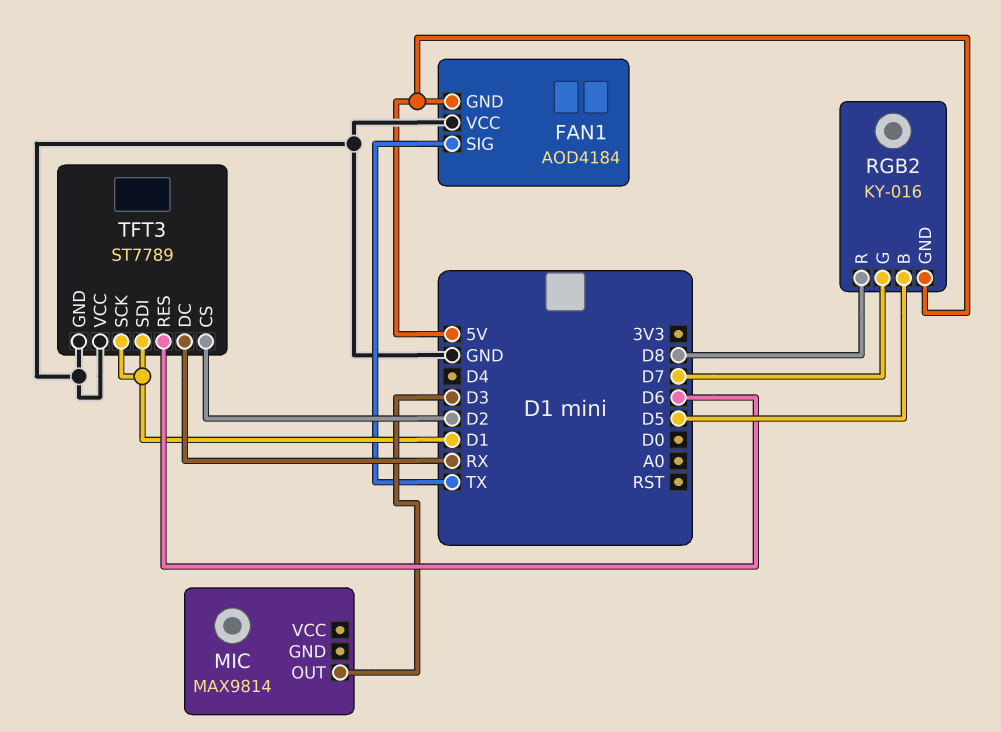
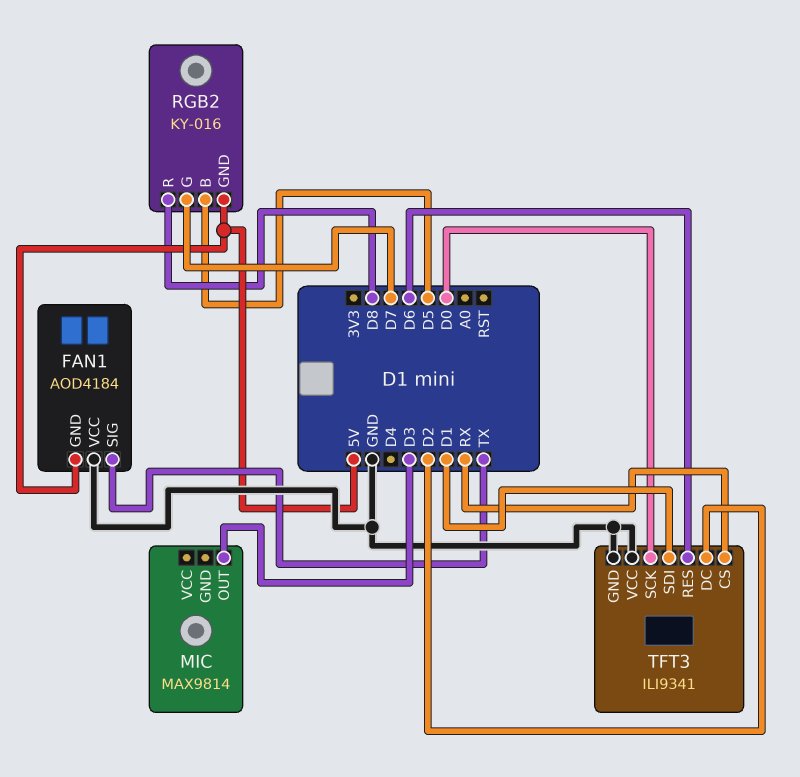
TFT3: ST7789 -> ILI9341
TFT3 pin CS: D2 -> RX
TFT3 pin DC: RX -> D2
TFT3 pin SCK: D1 -> D0

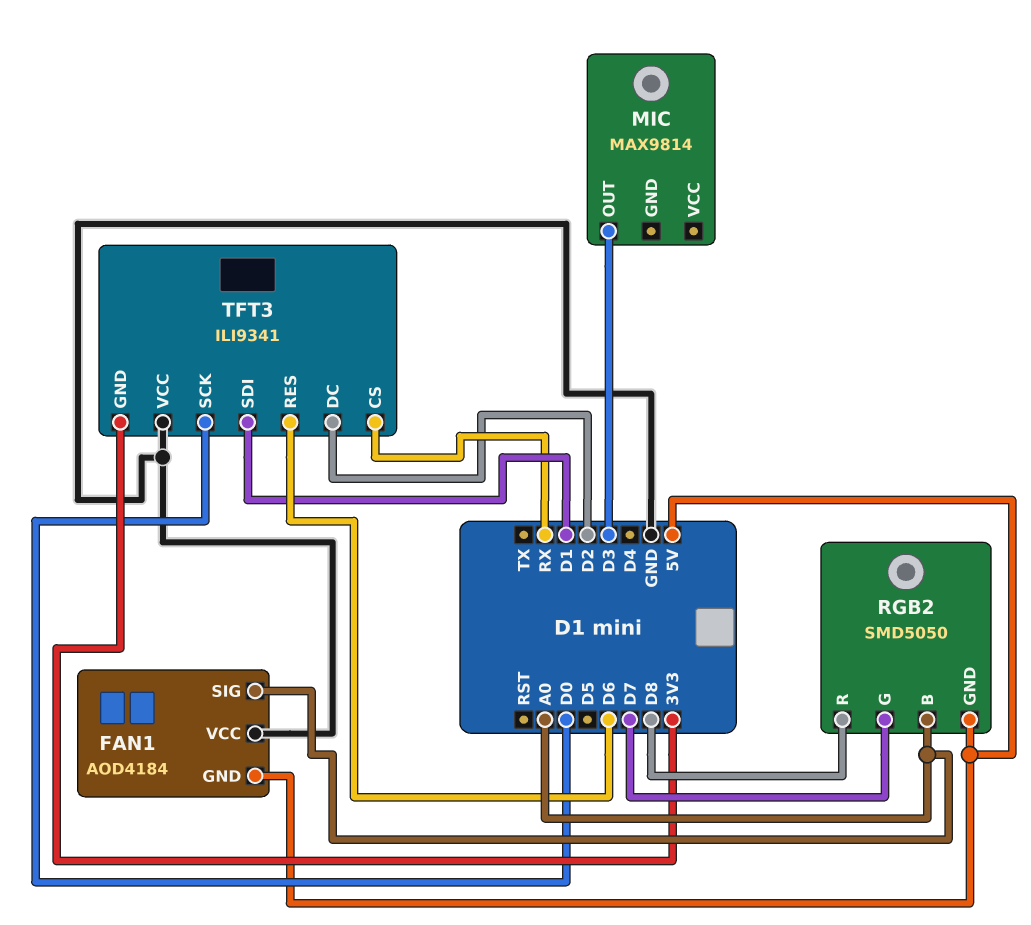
FAN1 pin SIG: TX -> A0
RGB2: KY-016 -> SMD5050
RGB2 pin B: D5 -> A0
TFT3 pin GND: GND -> 3V3

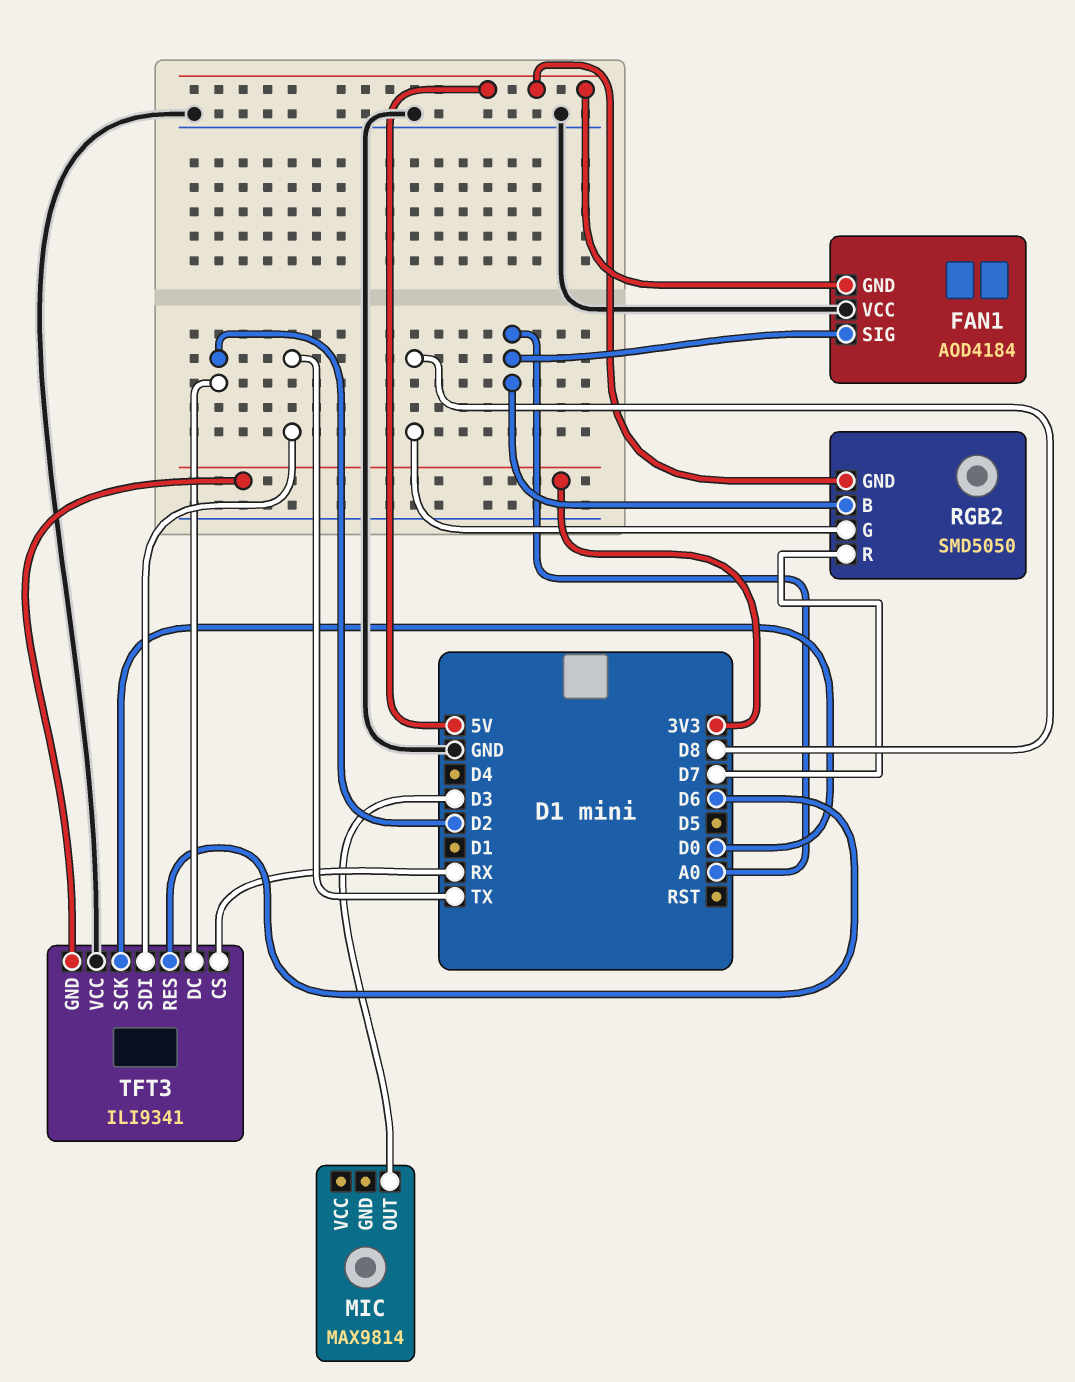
RGB2 pin G: D7 -> D8
RGB2 pin R: D8 -> D7
TFT3 pin SDI: D1 -> TX

